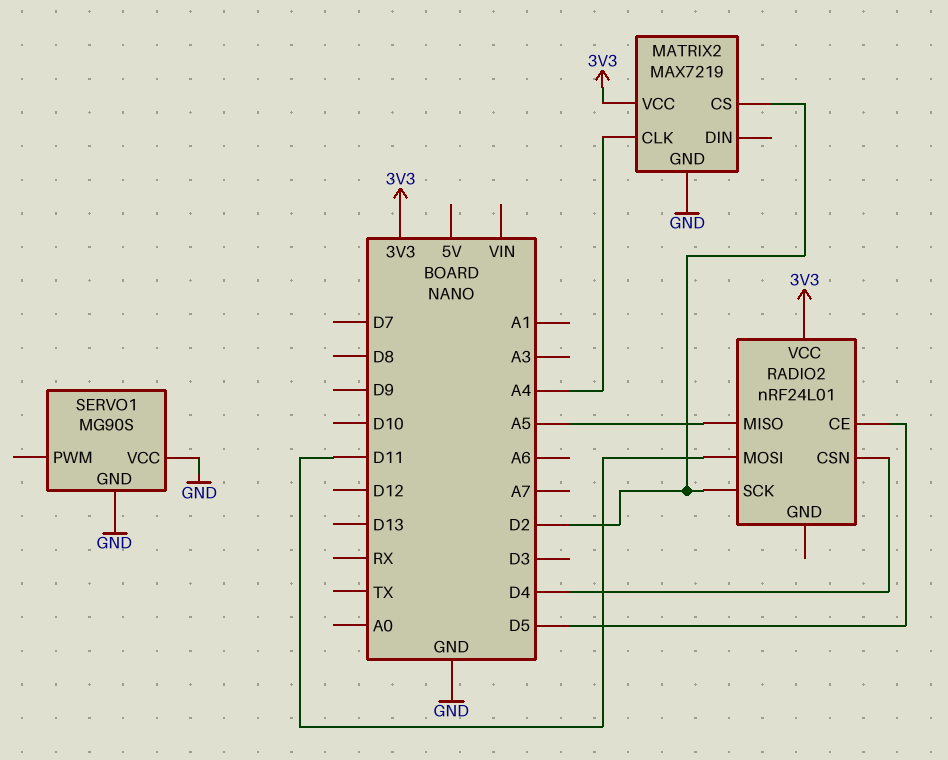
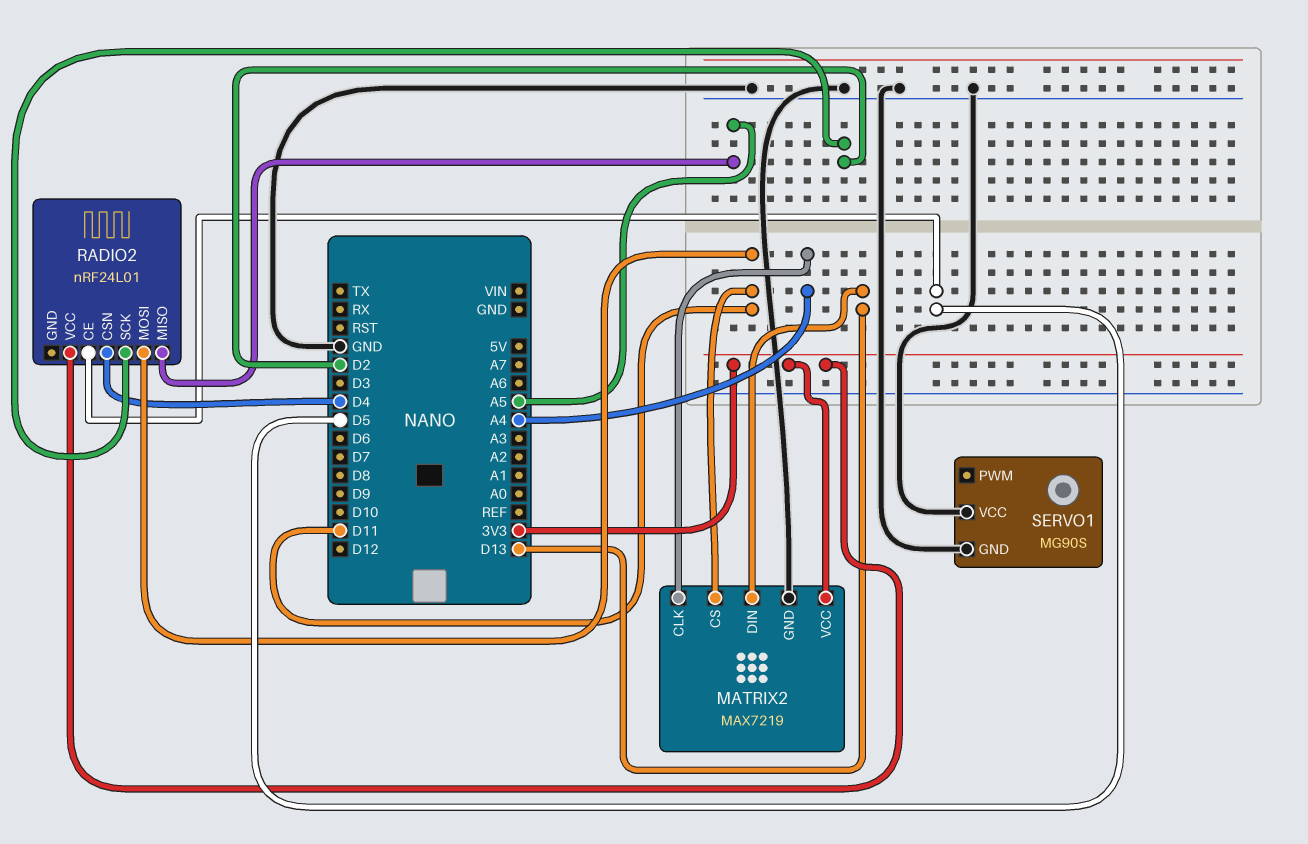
MATRIX2 pin CS: D2 -> D11
MATRIX2 pin DIN: none -> D13

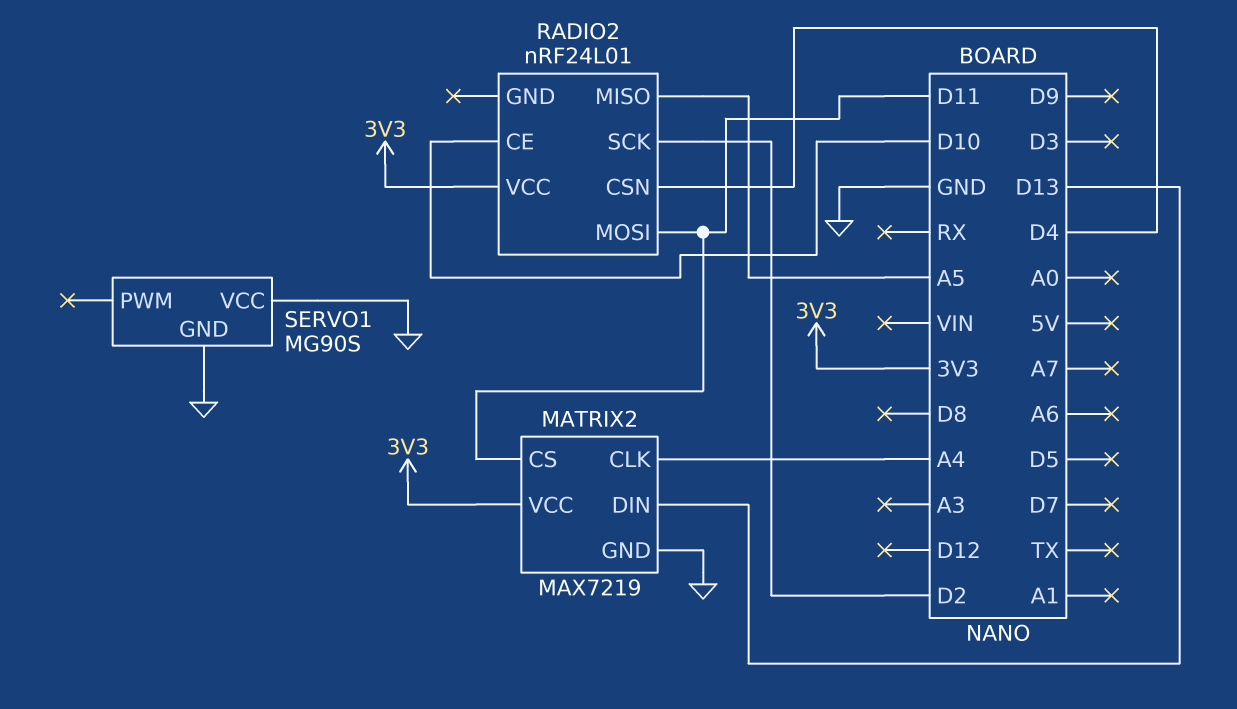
RADIO2 pin CE: D5 -> D10

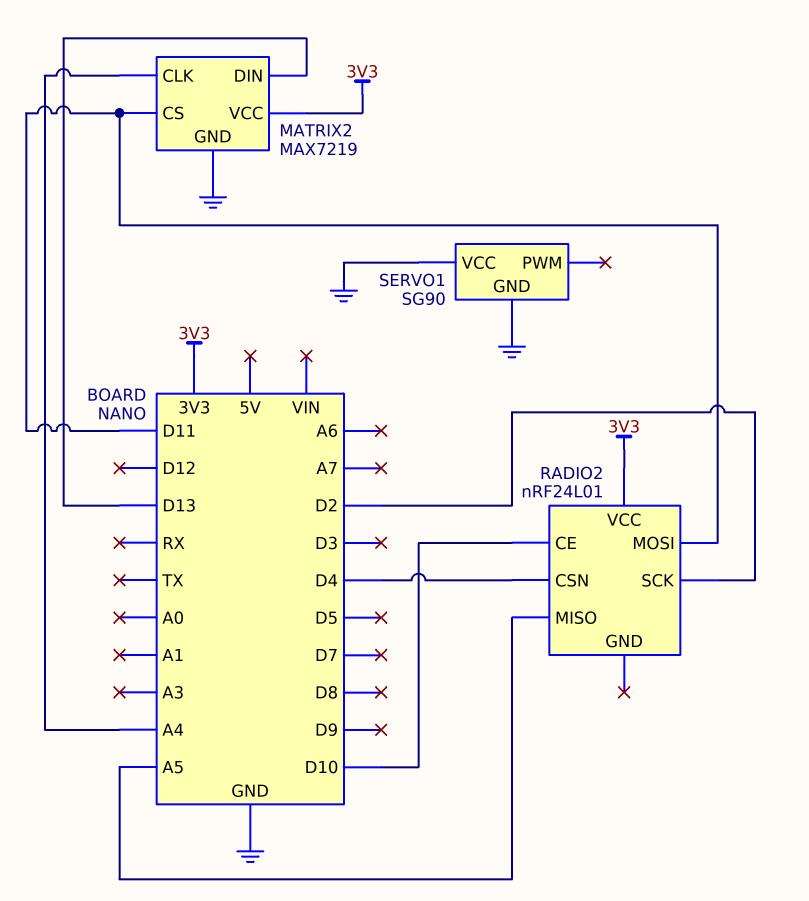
SERVO1: MG90S -> SG90

